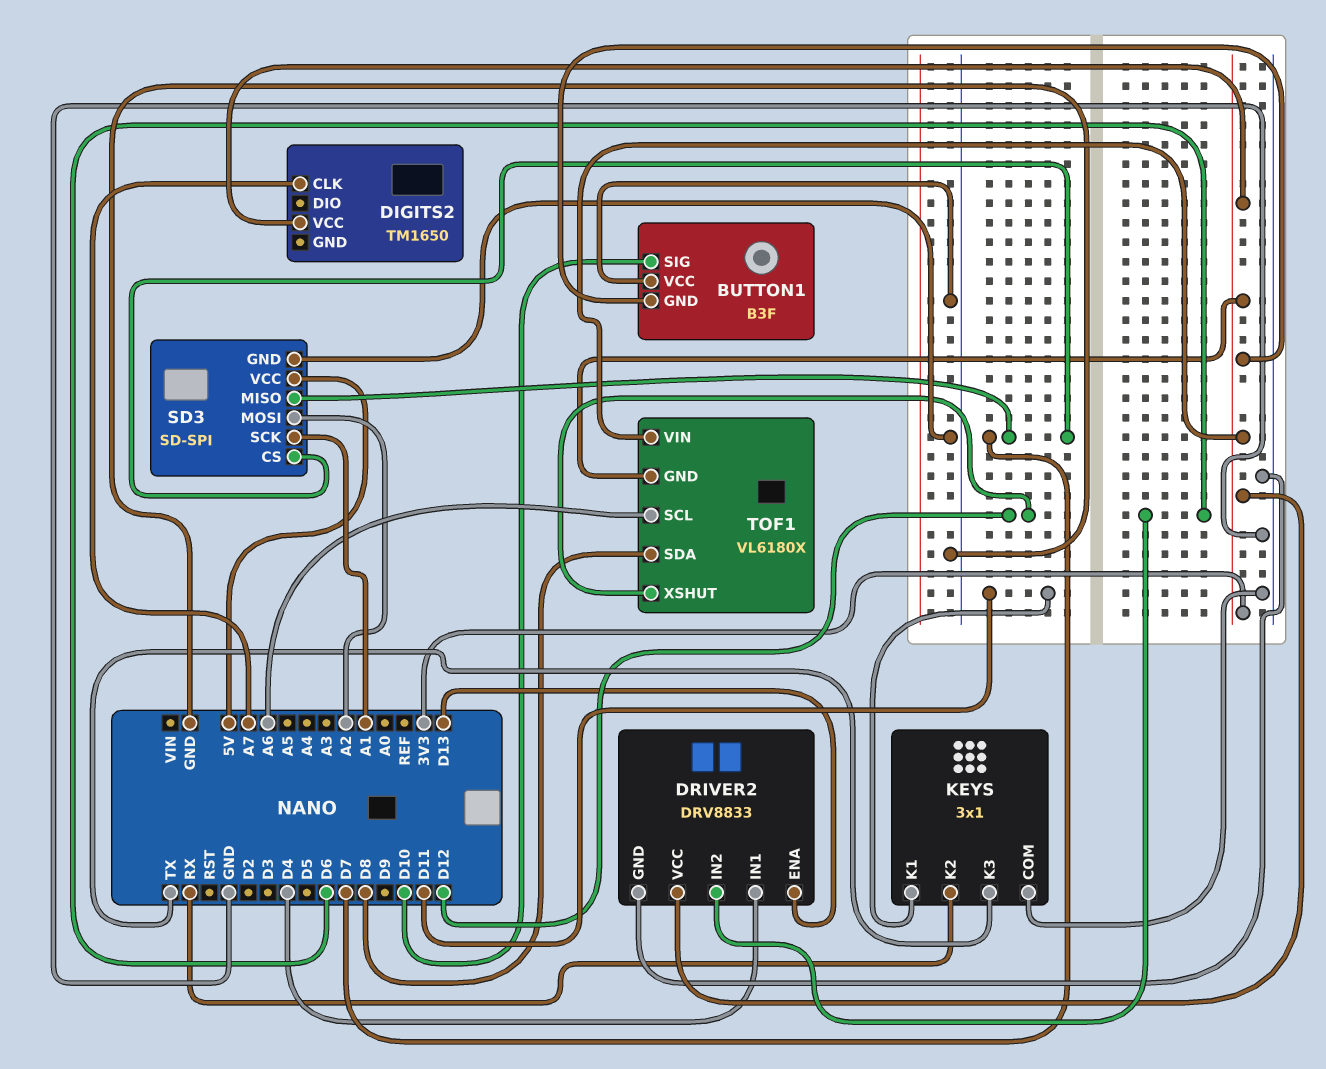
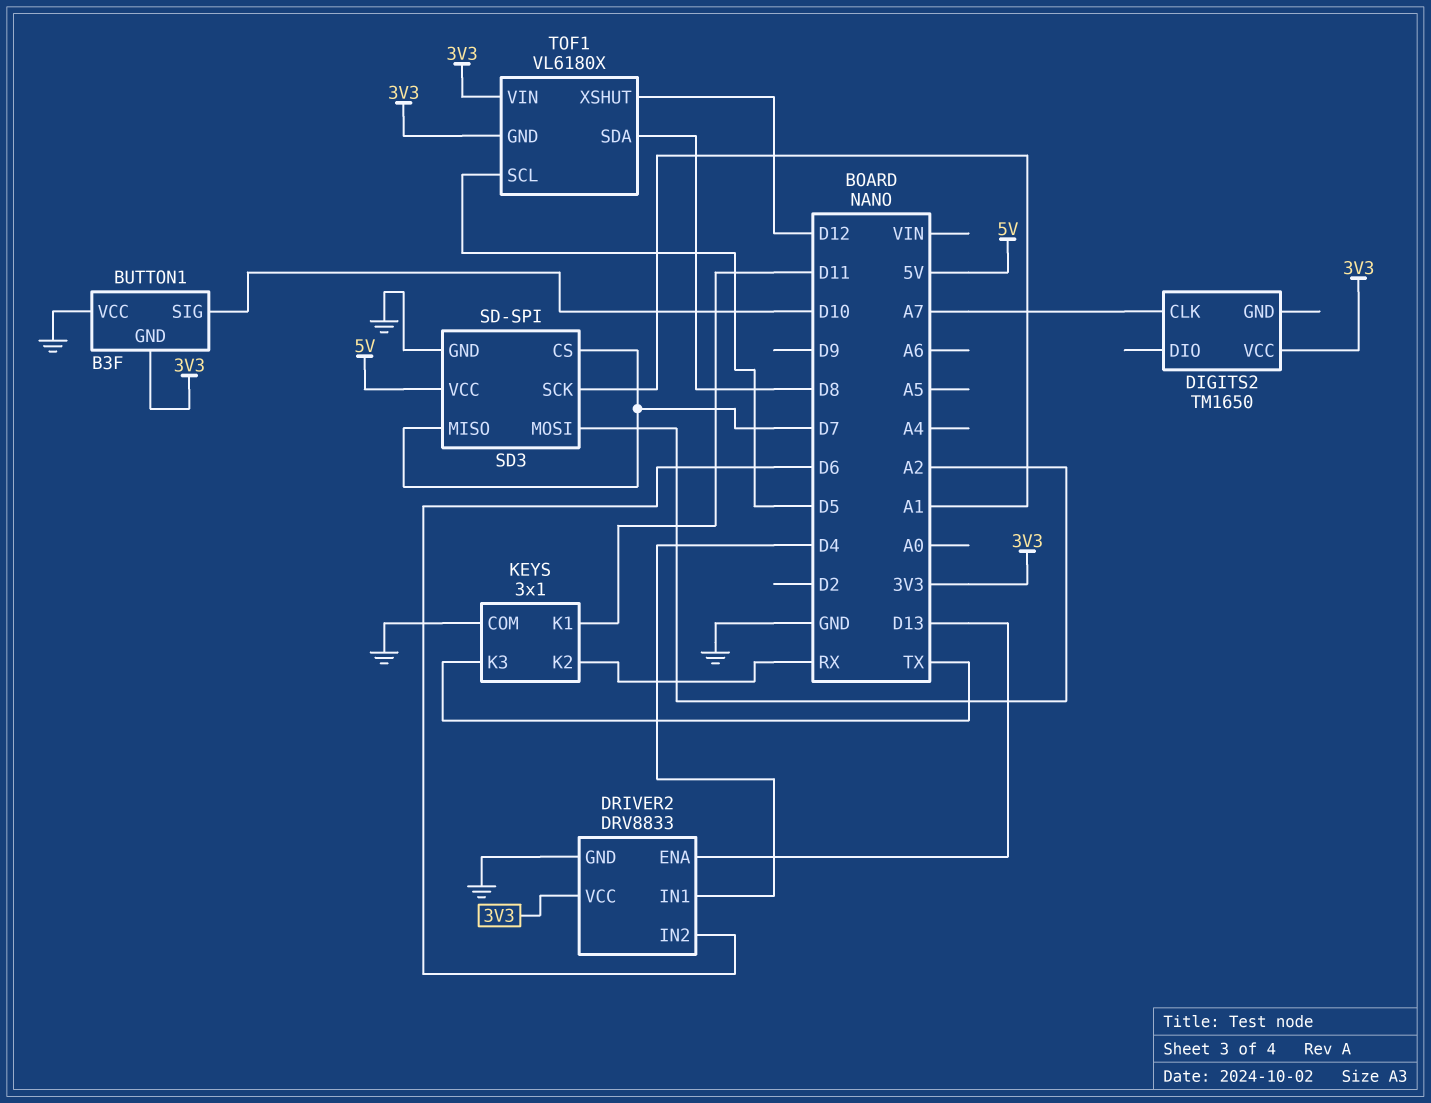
TOF1 pin SCL: A6 -> D5

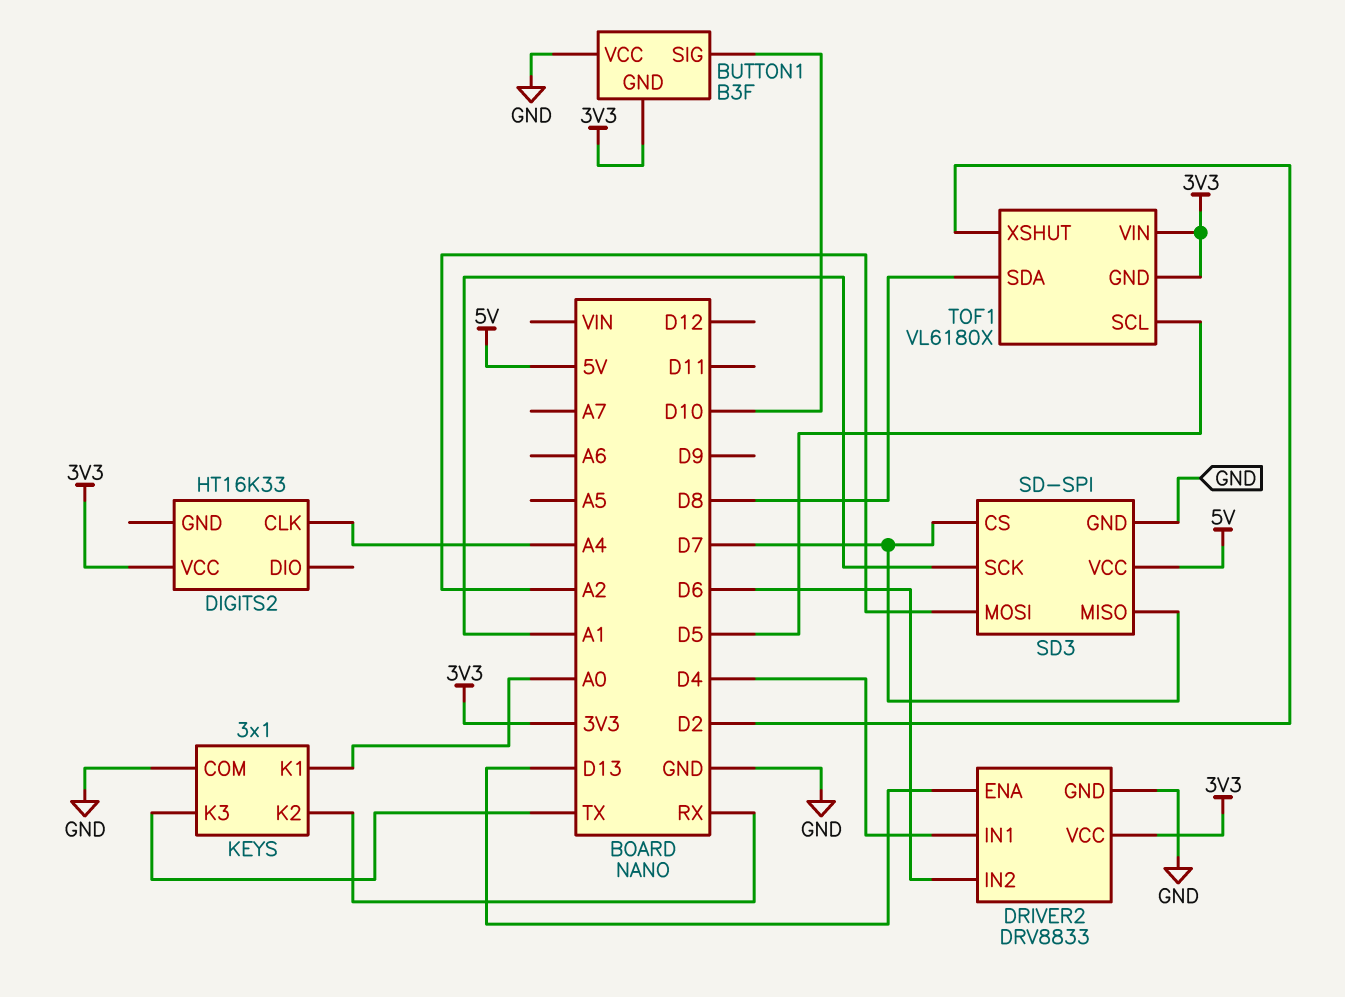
DIGITS2: TM1650 -> HT16K33
DIGITS2 pin CLK: A7 -> A4
KEYS pin K1: D11 -> A0
TOF1 pin XSHUT: D12 -> D2

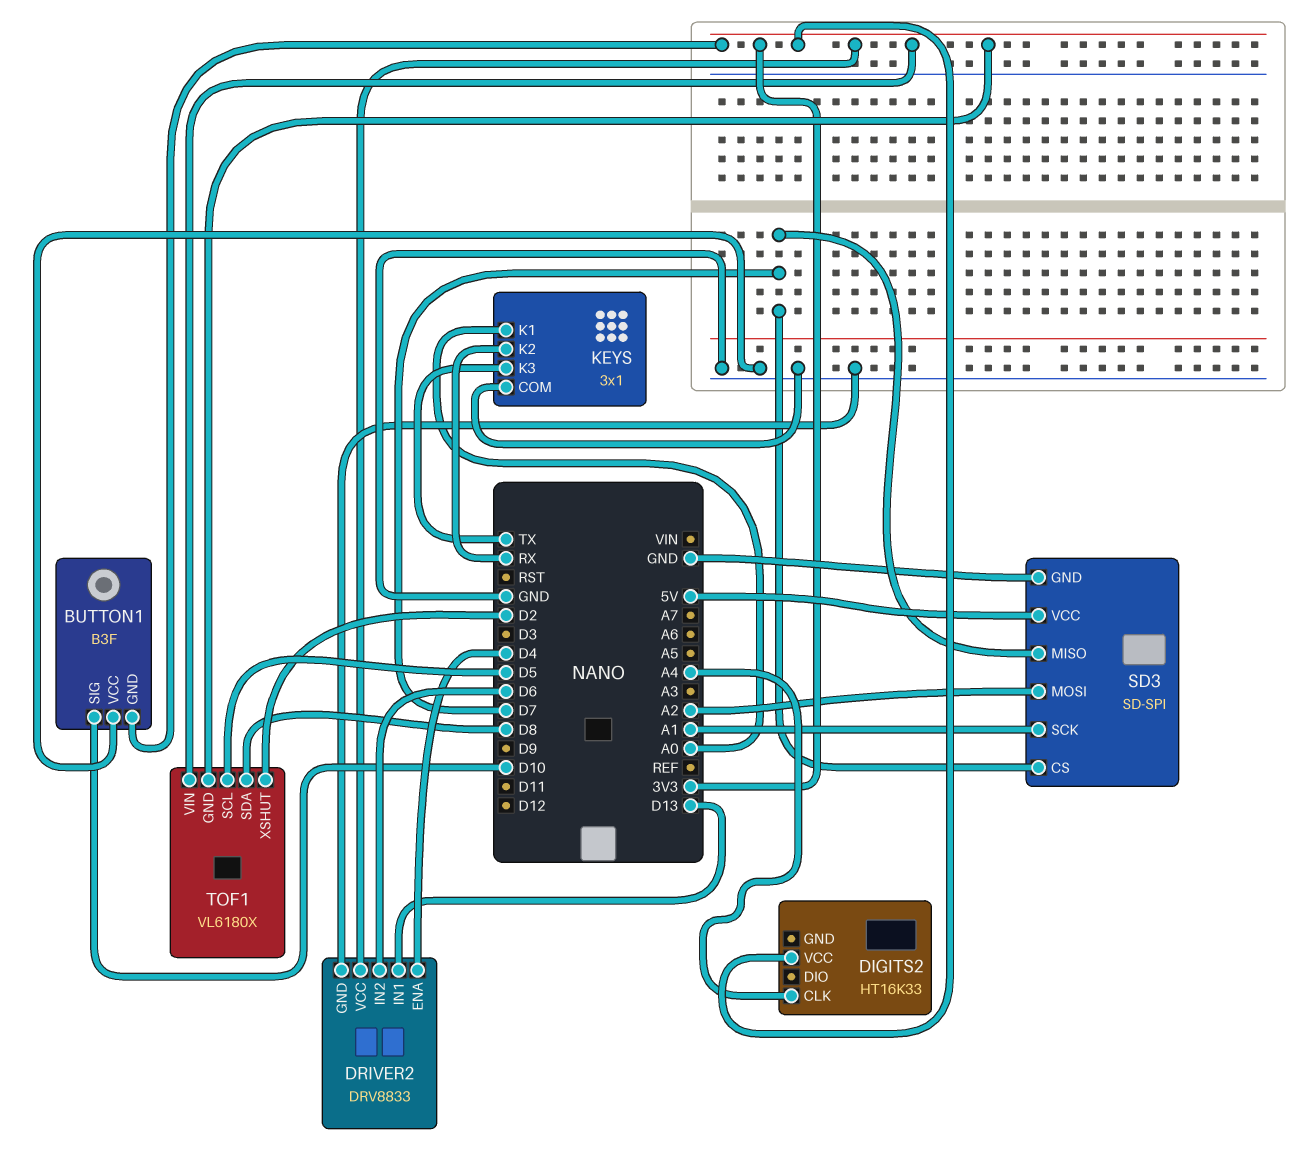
DRIVER2 pin ENA: D13 -> D4
DRIVER2 pin IN1: D4 -> D13

